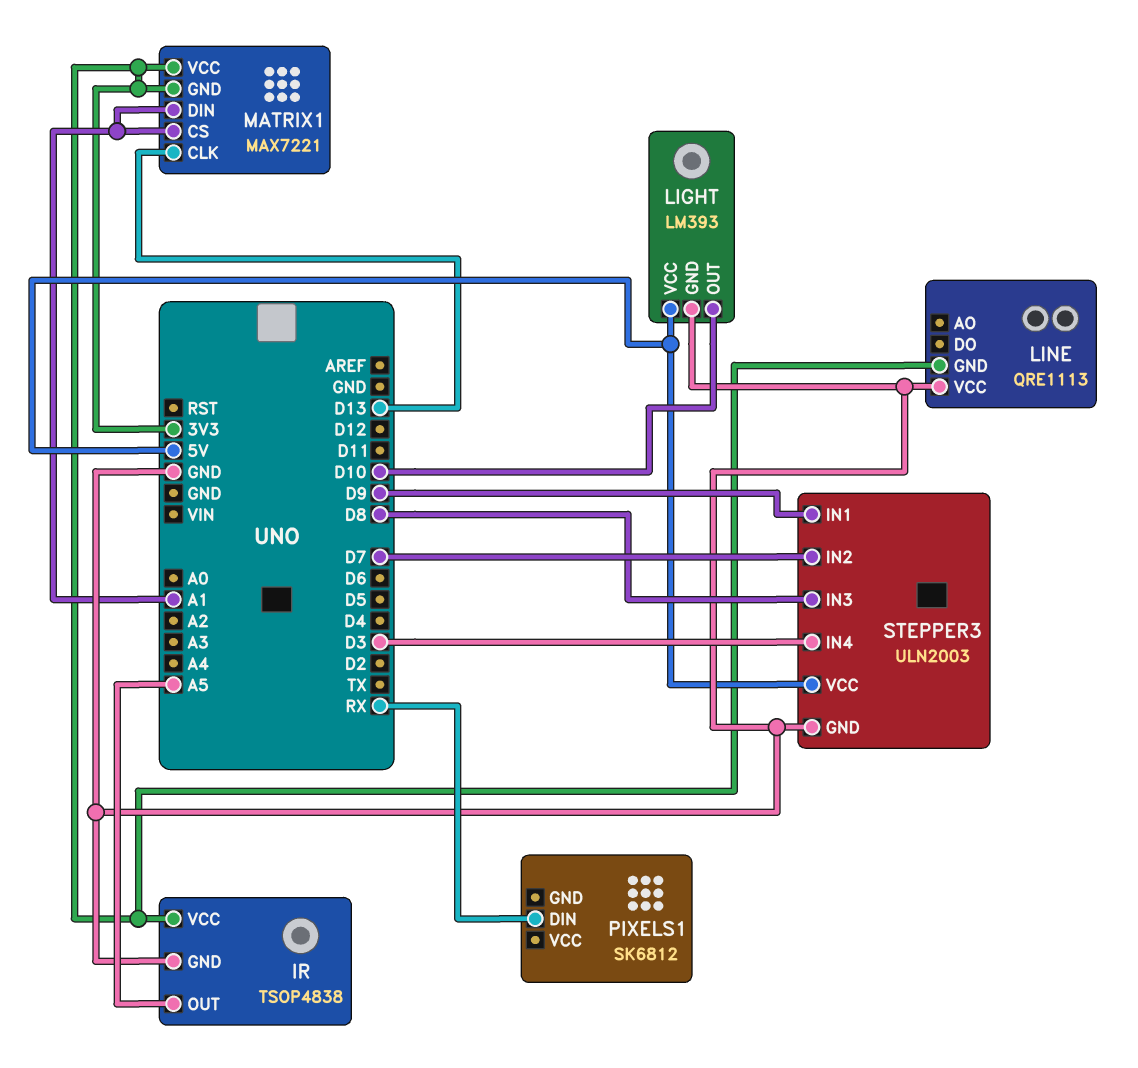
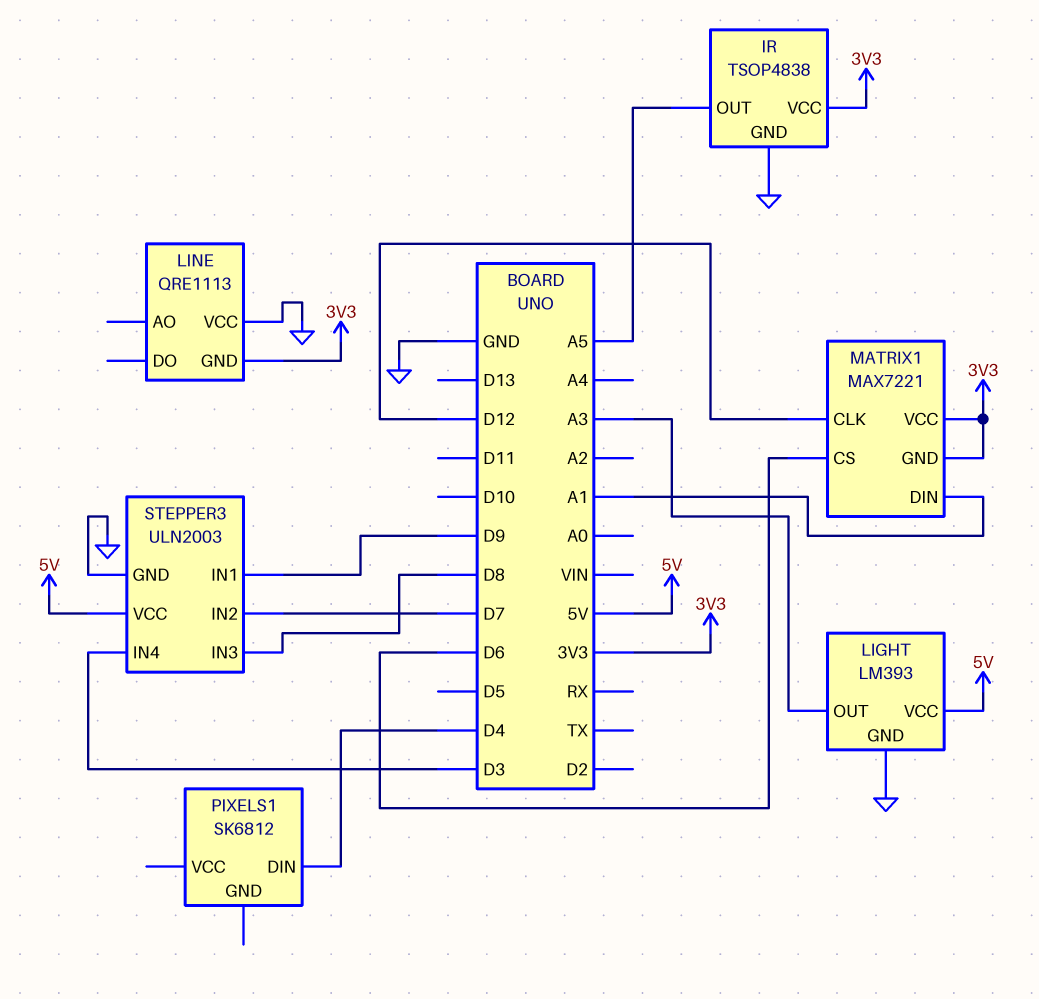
LIGHT pin OUT: D10 -> A3
MATRIX1 pin CLK: D13 -> D12
MATRIX1 pin CS: A1 -> D6
PIXELS1 pin DIN: RX -> D4

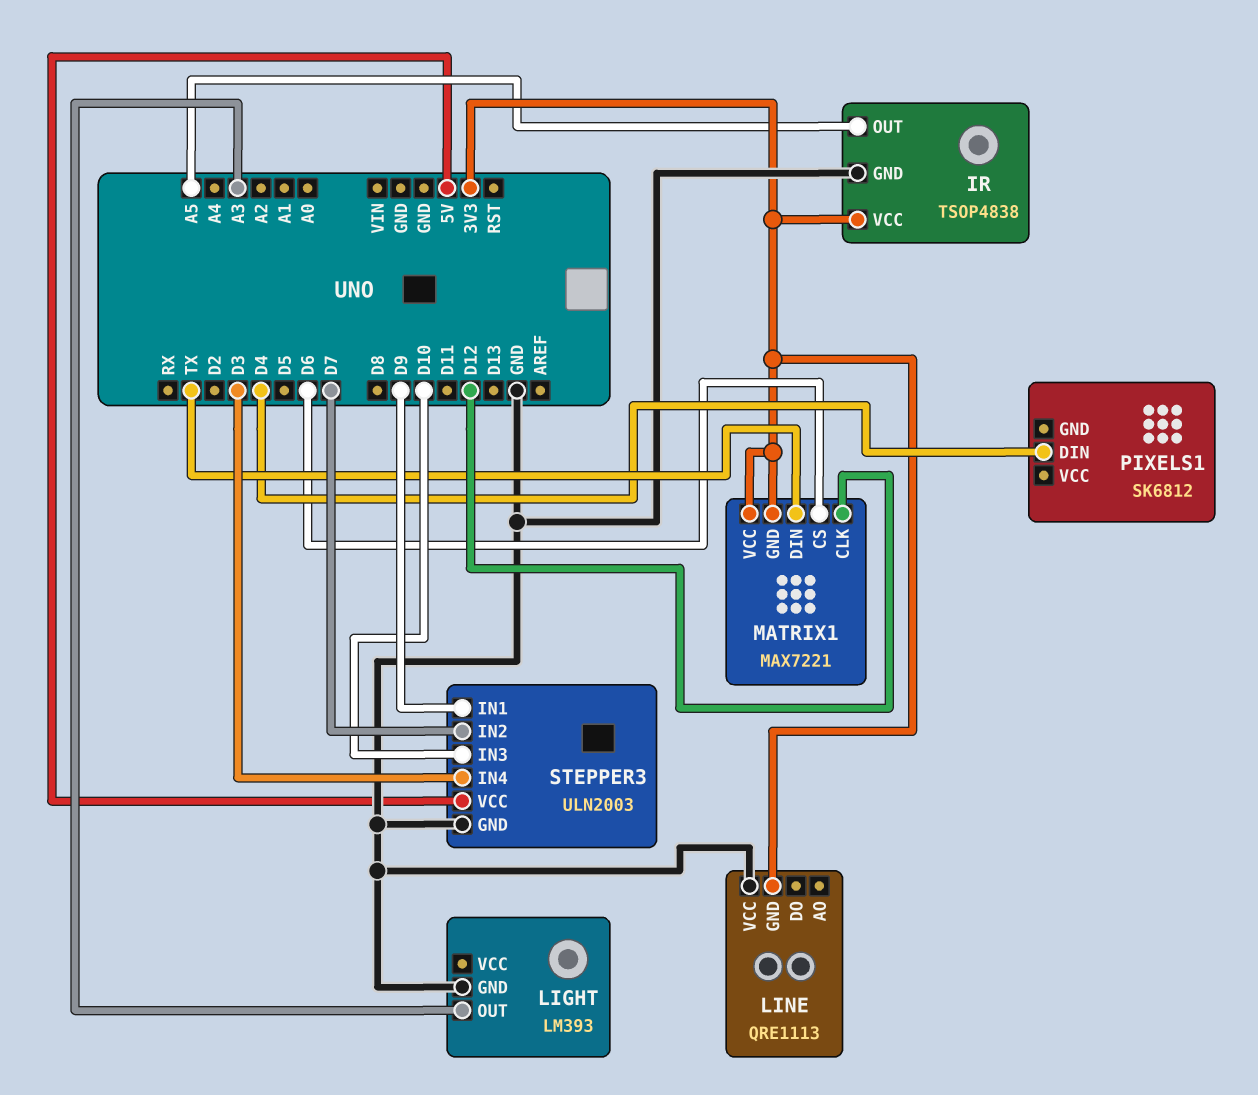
LIGHT pin VCC: 5V -> none
MATRIX1 pin DIN: A1 -> TX
STEPPER3 pin IN3: D8 -> D10

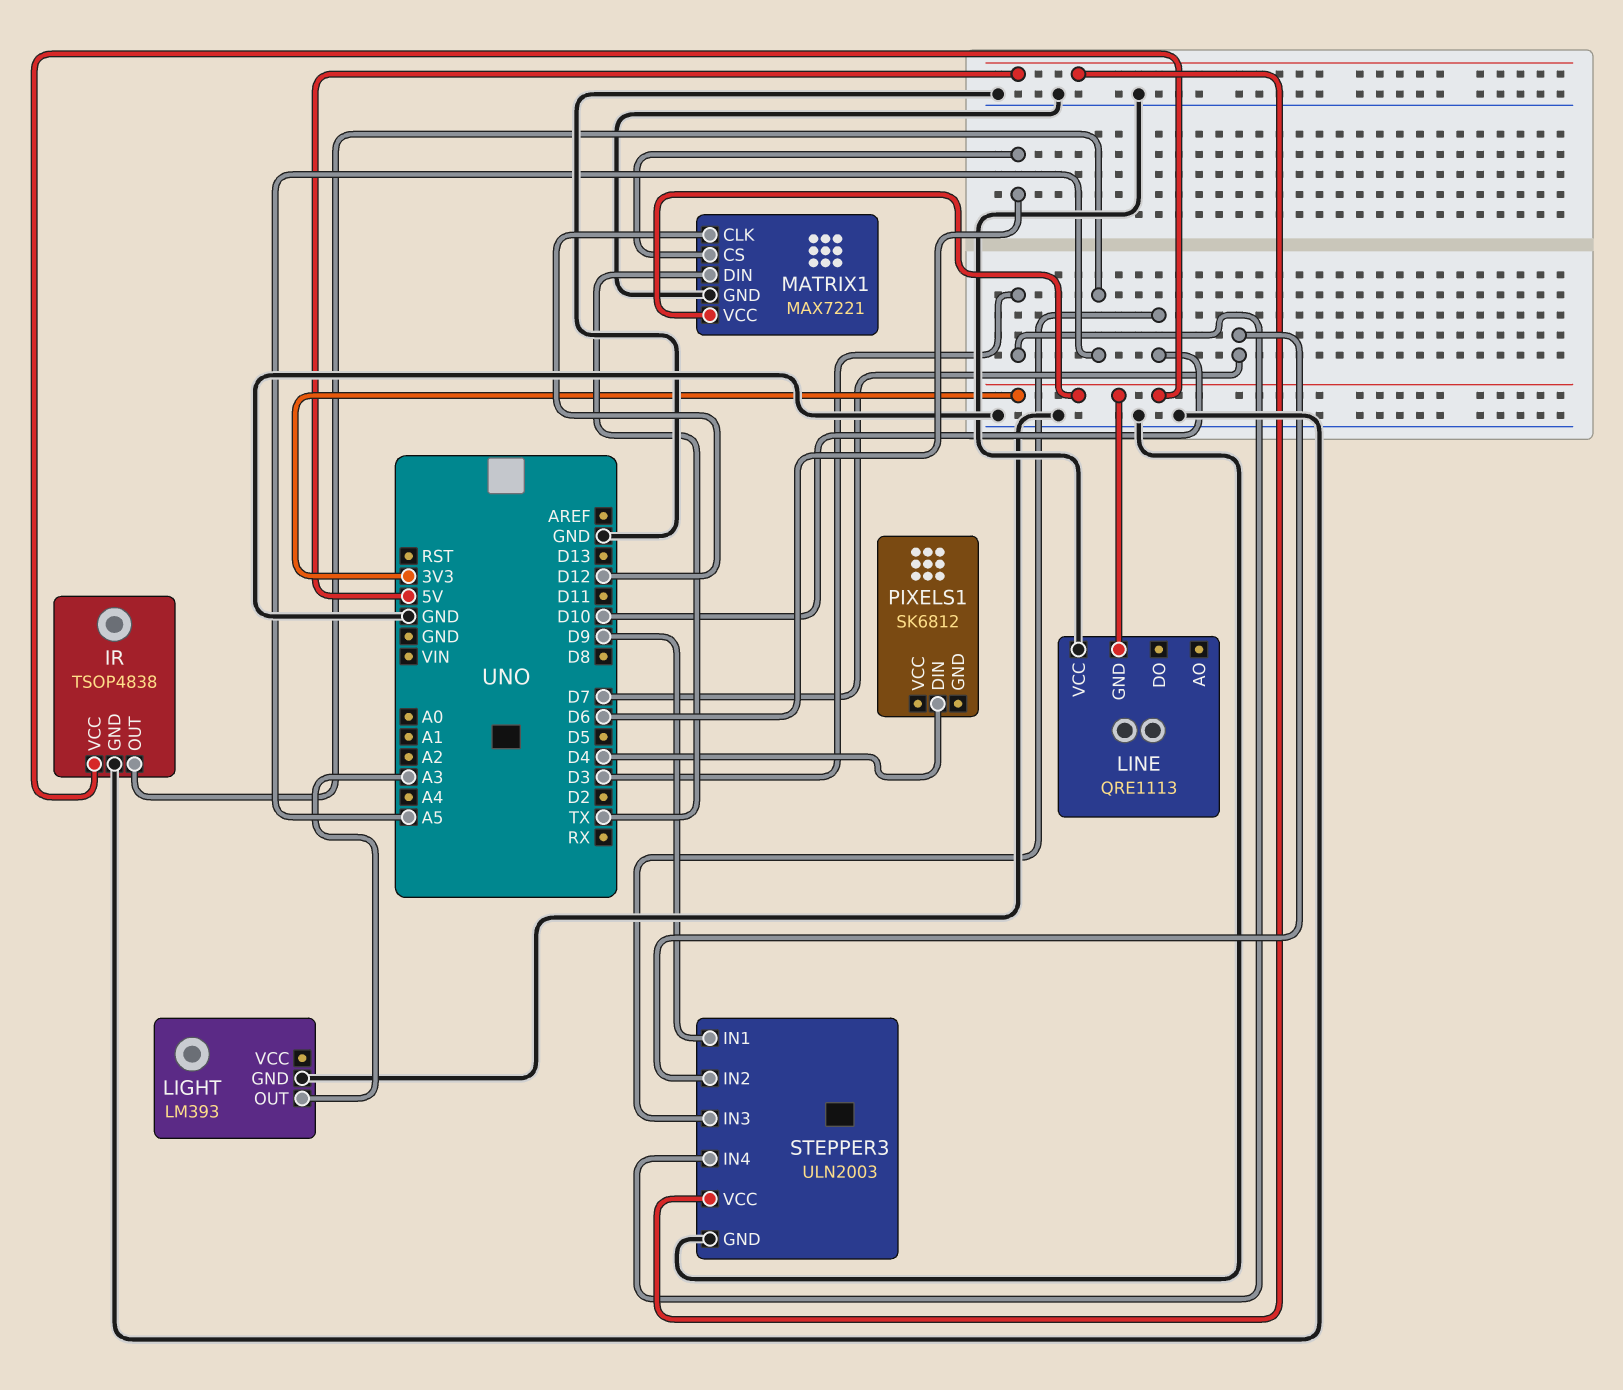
MATRIX1 pin GND: 3V3 -> GND

